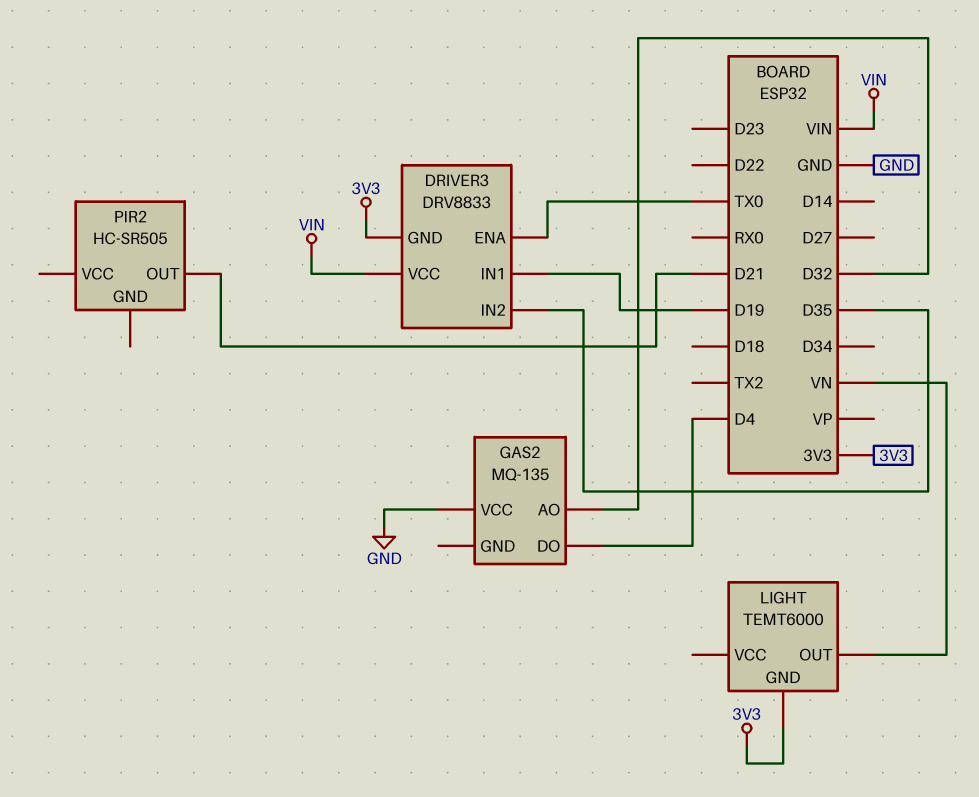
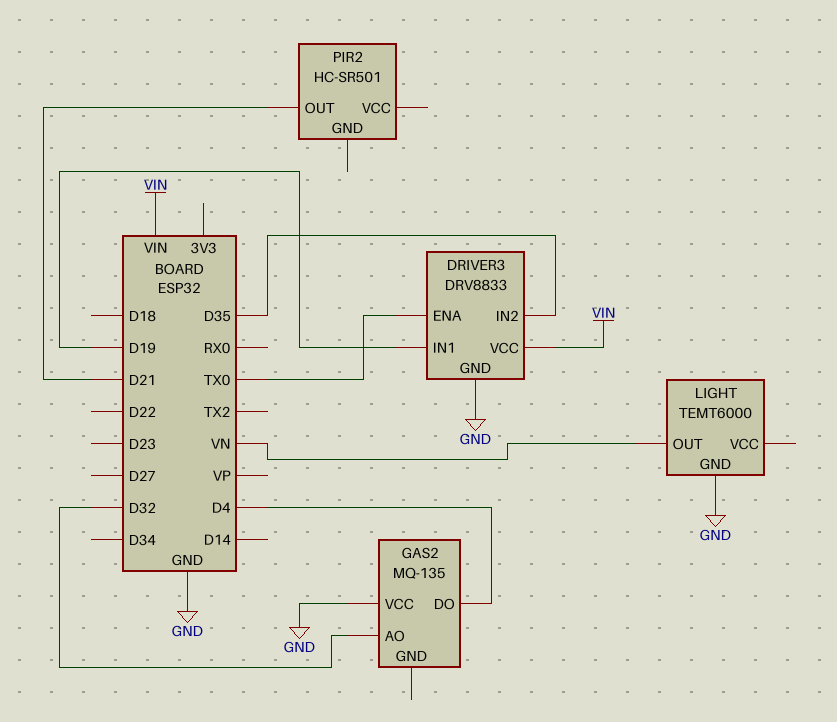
DRIVER3 pin GND: 3V3 -> GND
LIGHT pin GND: 3V3 -> GND
PIR2: HC-SR505 -> HC-SR501

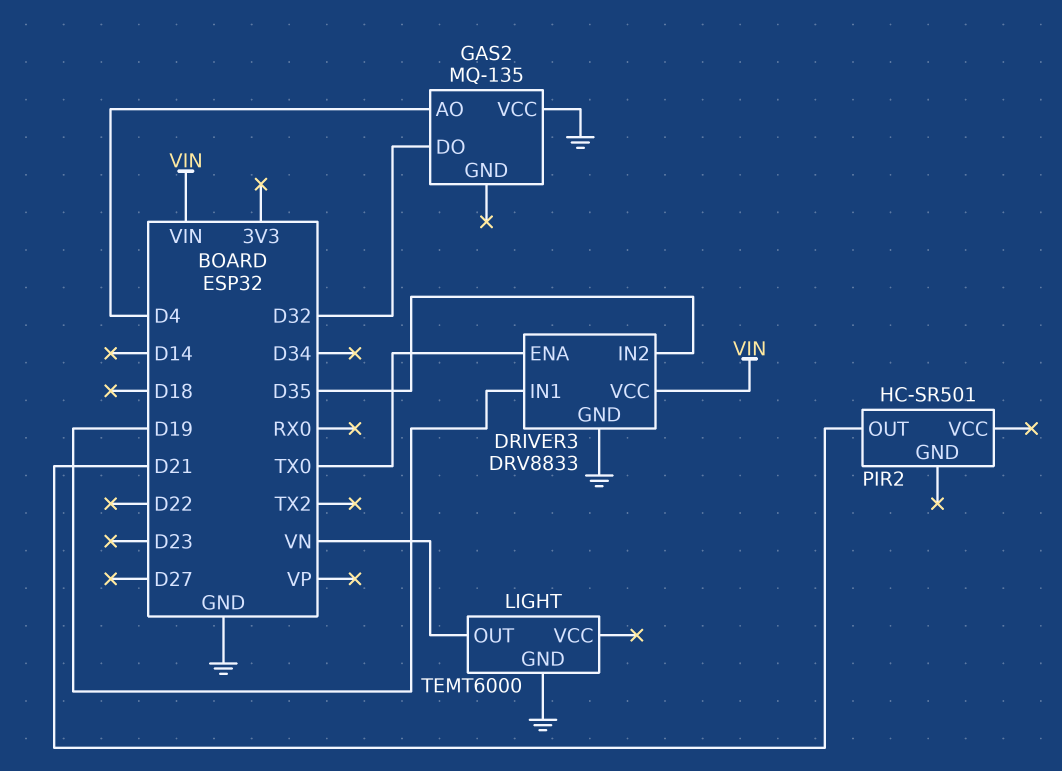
GAS2 pin AO: D32 -> D4
GAS2 pin DO: D4 -> D32

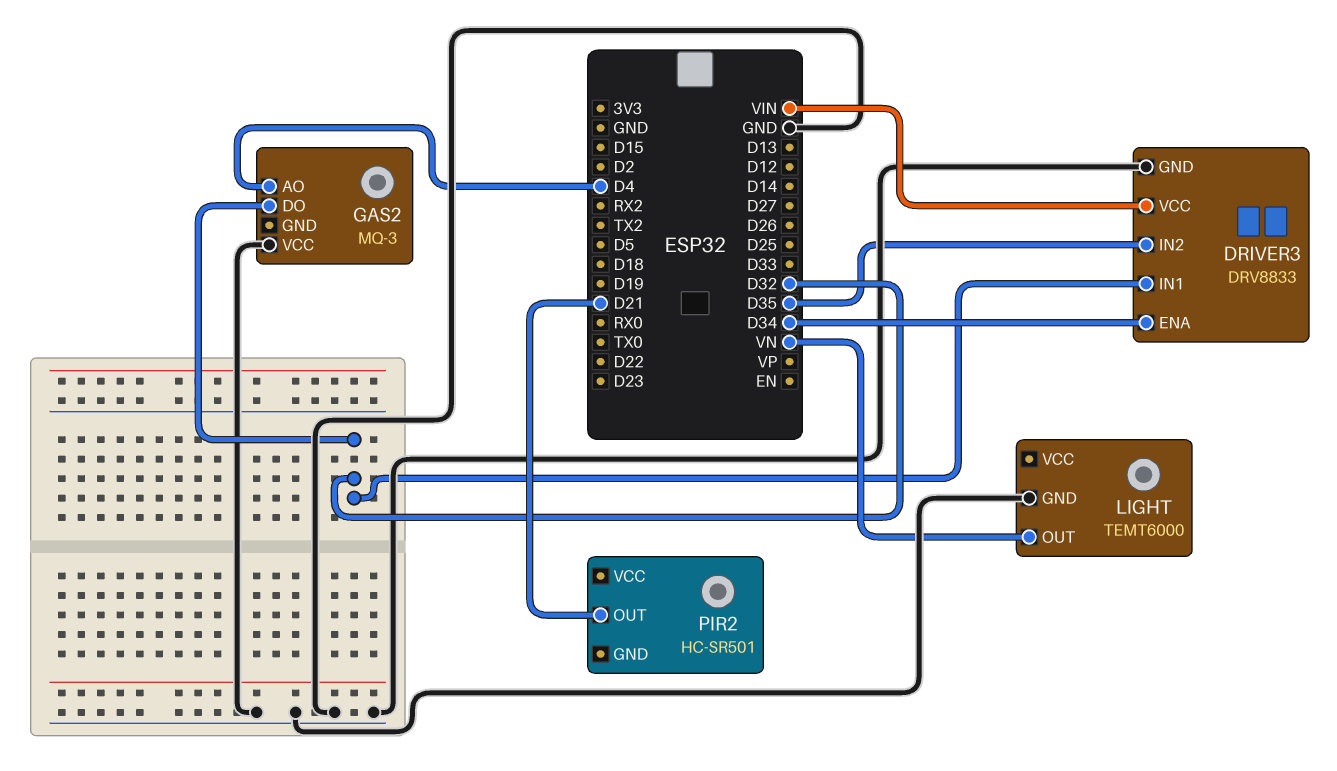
DRIVER3 pin ENA: TX0 -> D34
DRIVER3 pin IN1: D19 -> D32
GAS2: MQ-135 -> MQ-3

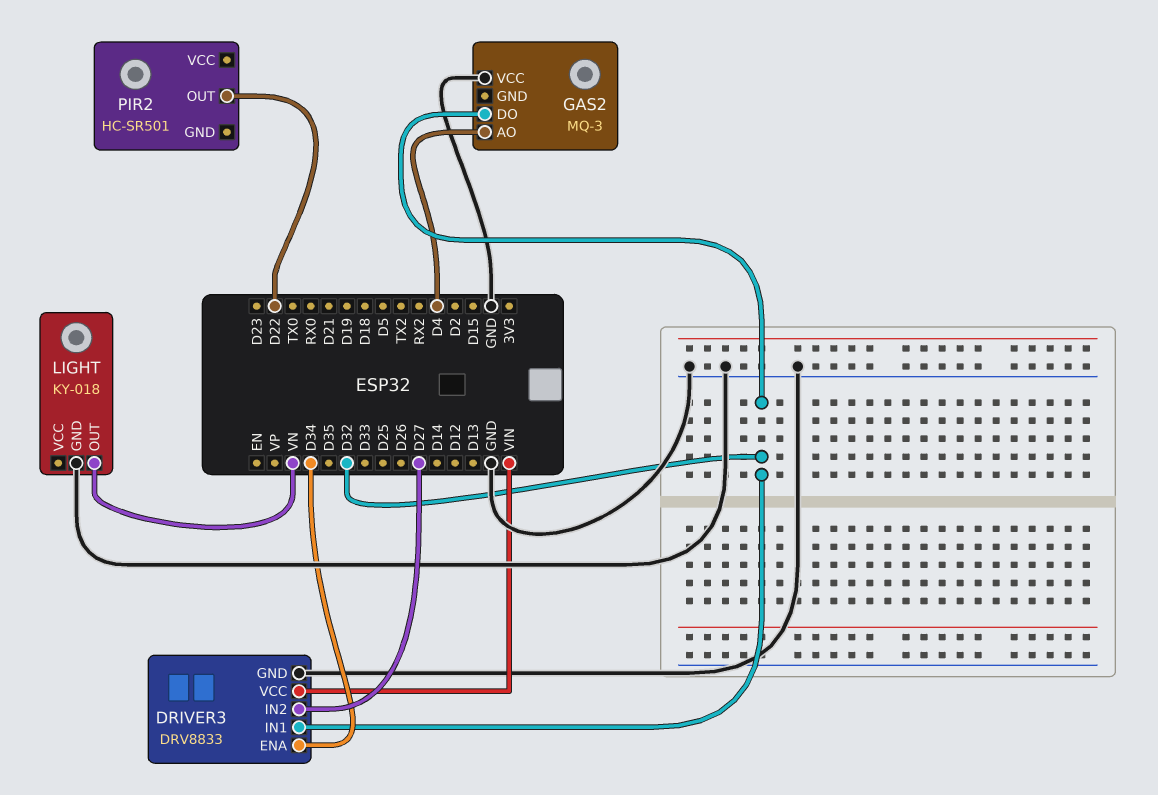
DRIVER3 pin IN2: D35 -> D27
LIGHT: TEMT6000 -> KY-018
PIR2 pin OUT: D21 -> D22

